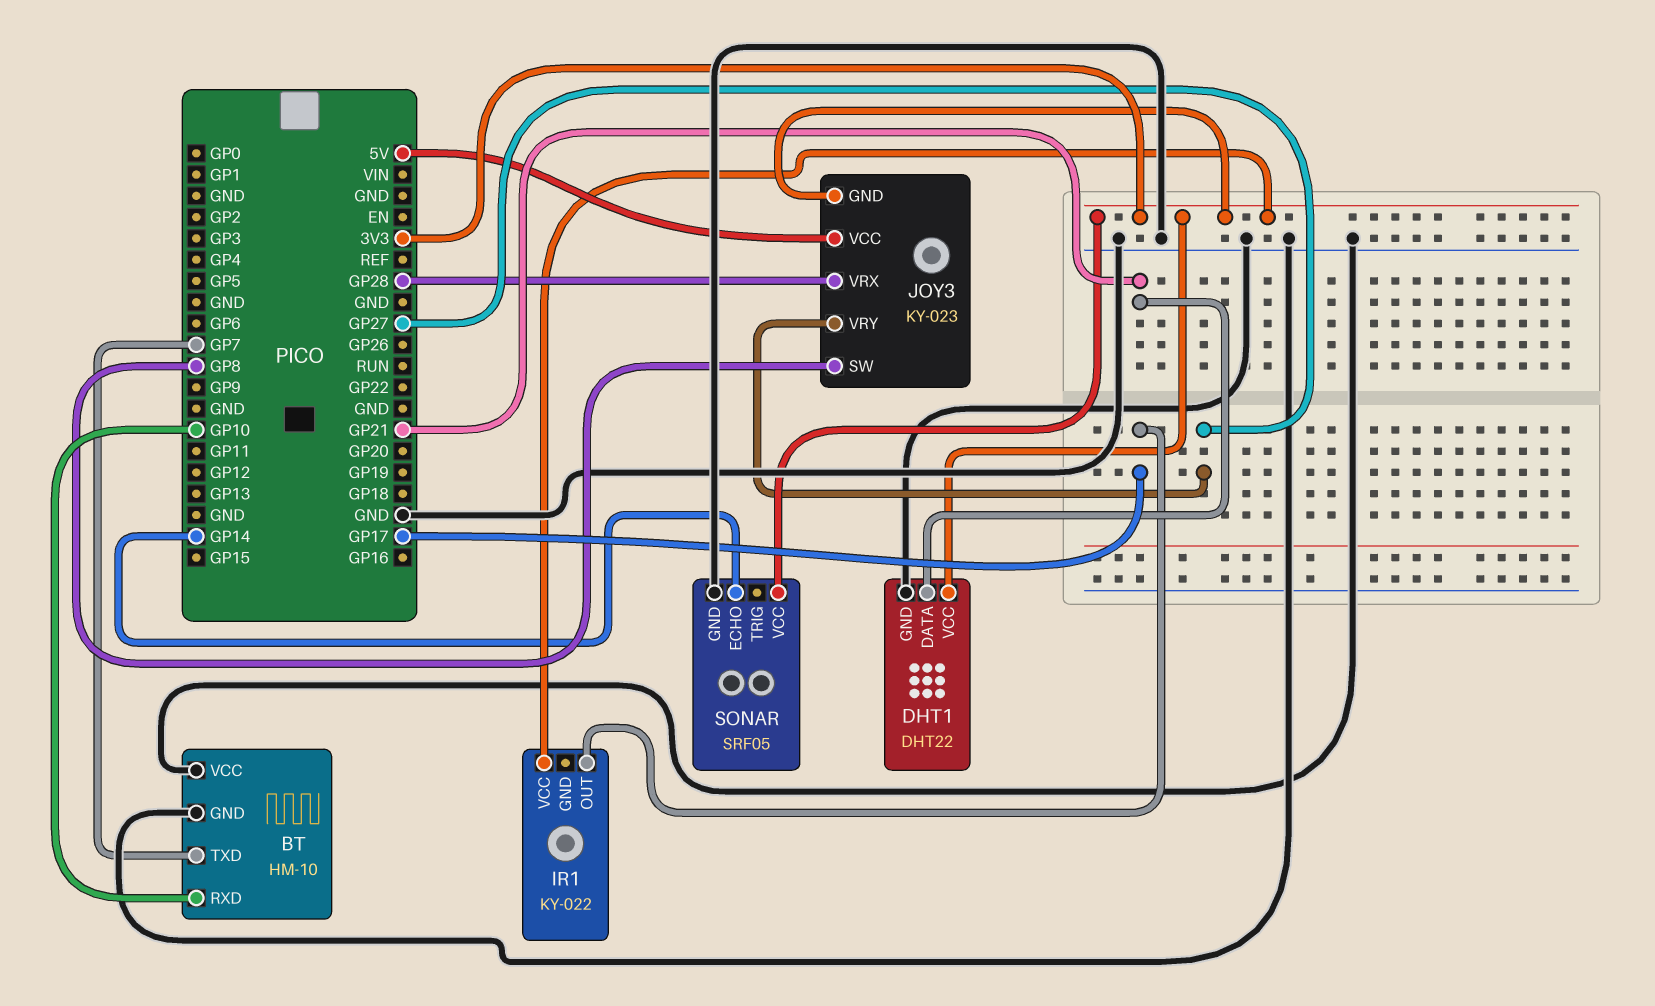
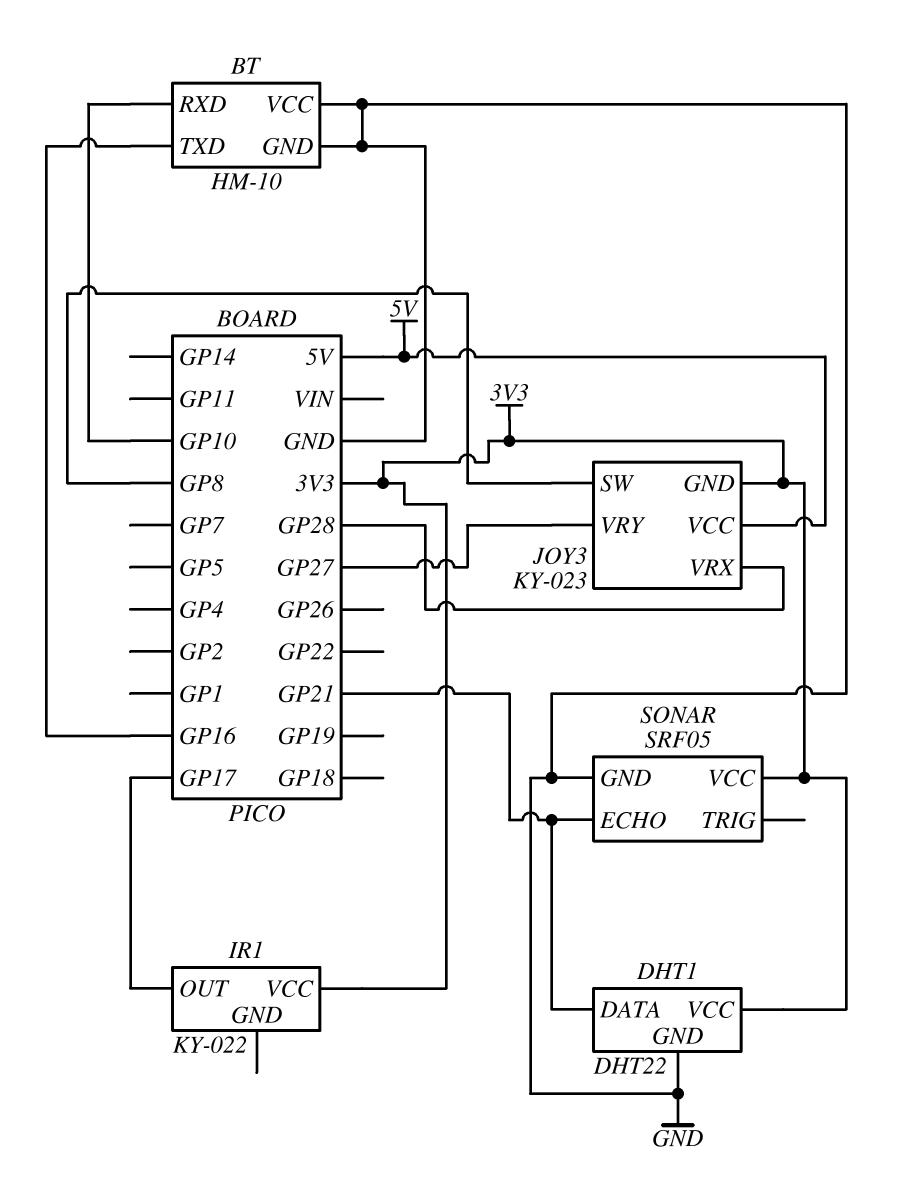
BT pin TXD: GP7 -> GP16
SONAR pin ECHO: GP14 -> GP21

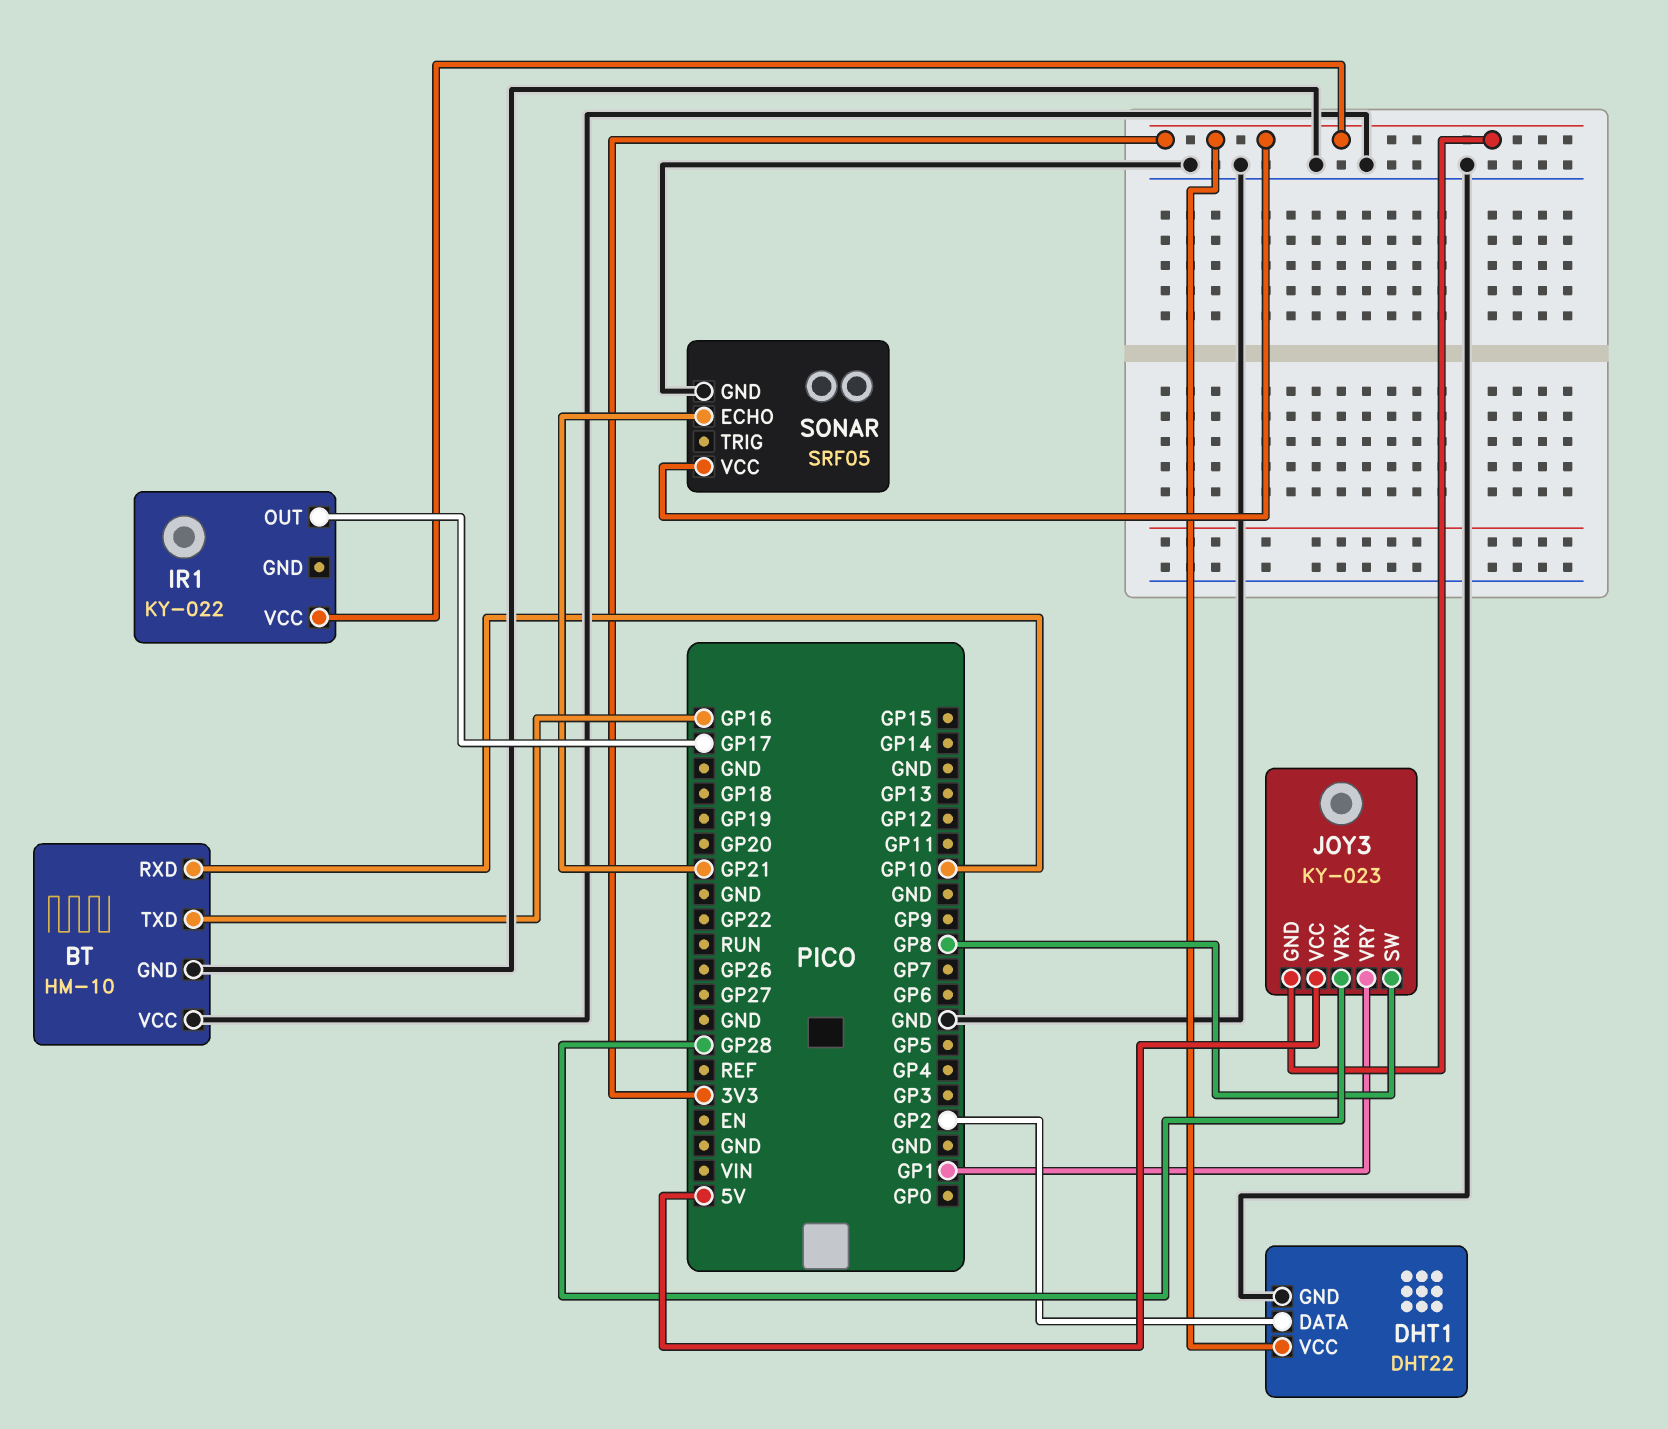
DHT1 pin DATA: GP21 -> GP2
JOY3 pin VRY: GP27 -> GP1

